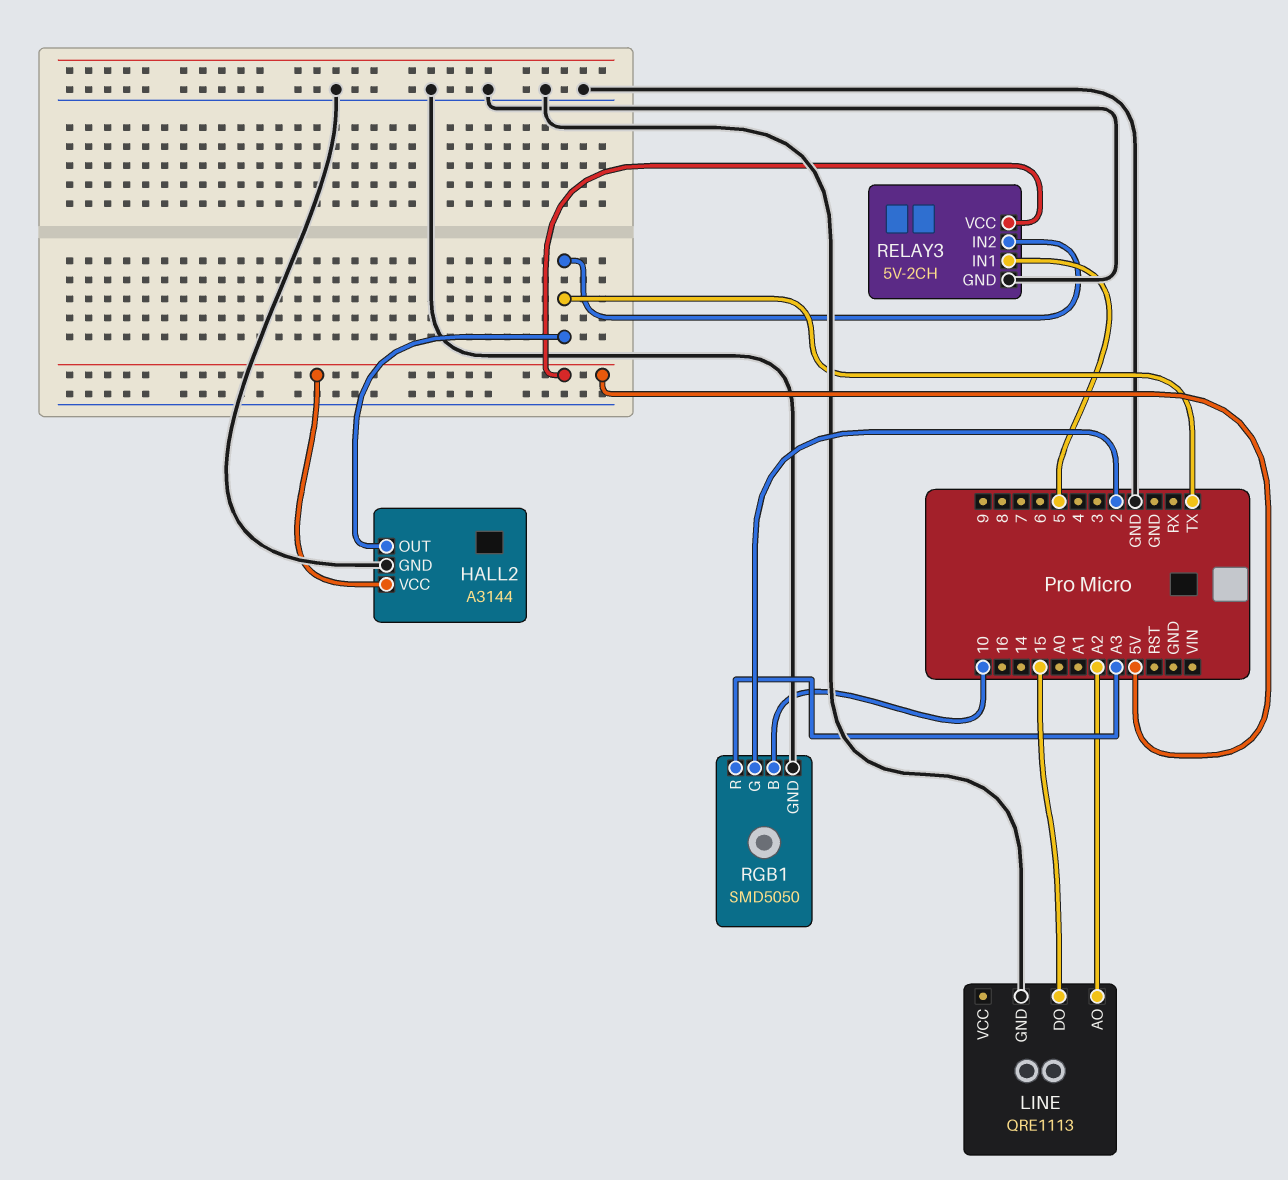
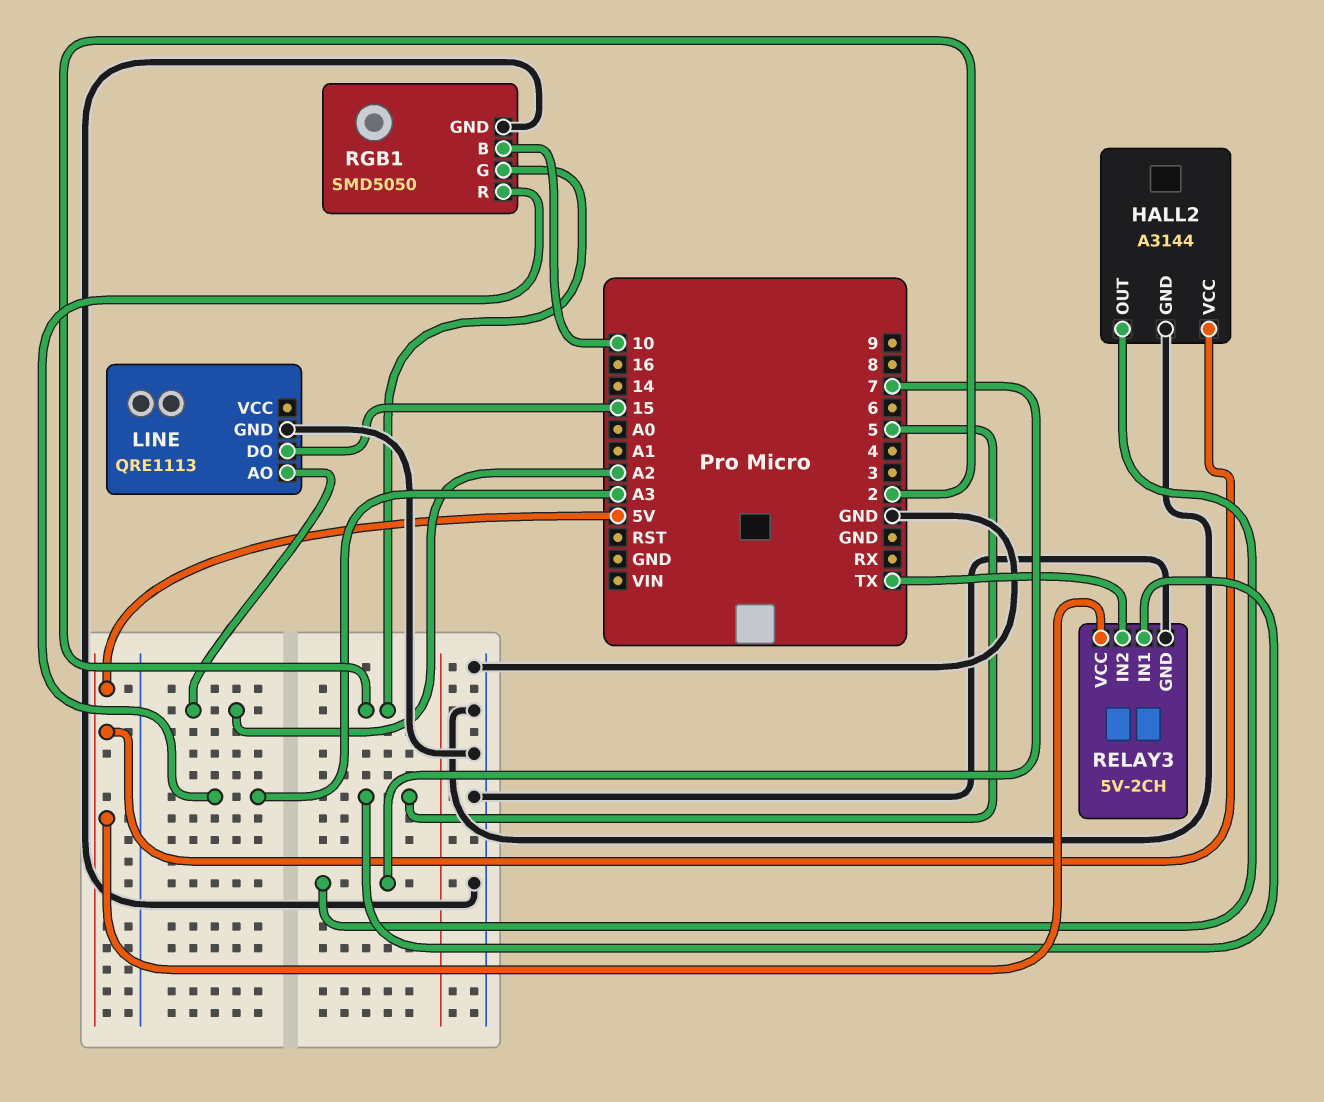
HALL2 pin OUT: TX -> 7

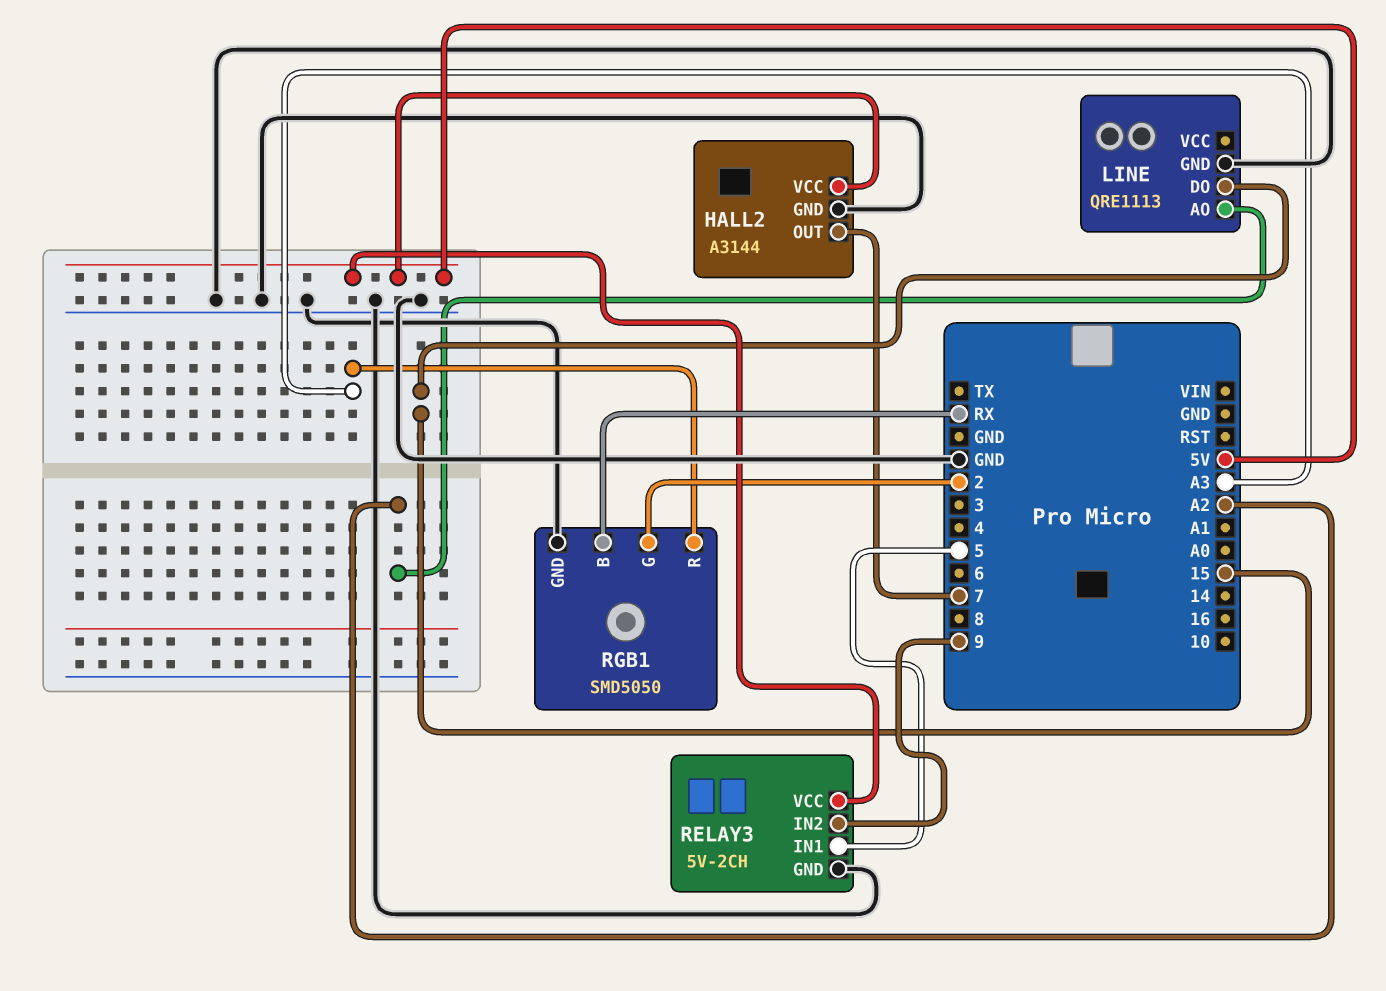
RELAY3 pin IN2: TX -> 9
RGB1 pin B: 10 -> RX

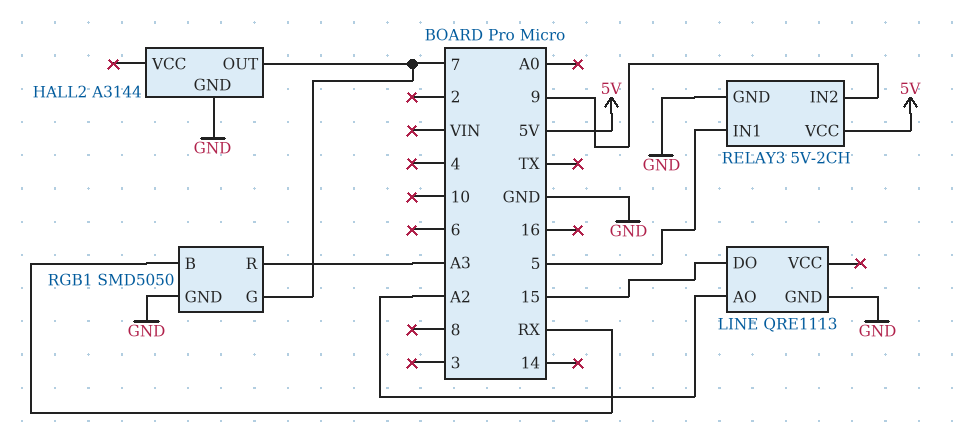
HALL2 pin VCC: 5V -> none
RGB1 pin G: 2 -> 7

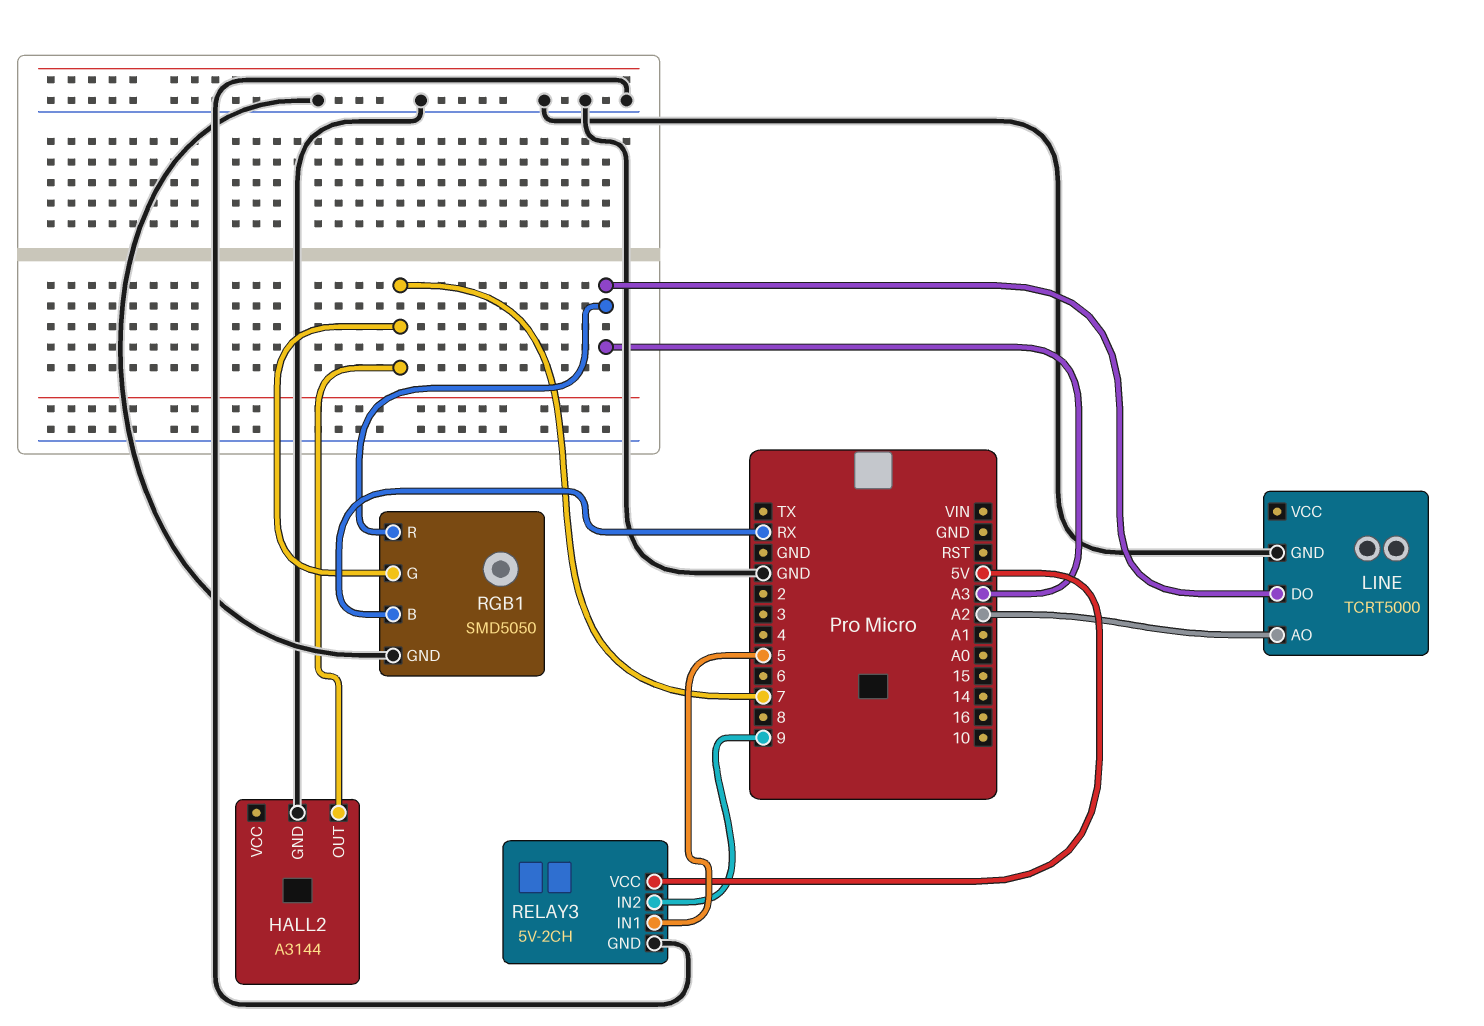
LINE: QRE1113 -> TCRT5000
LINE pin DO: 15 -> A3

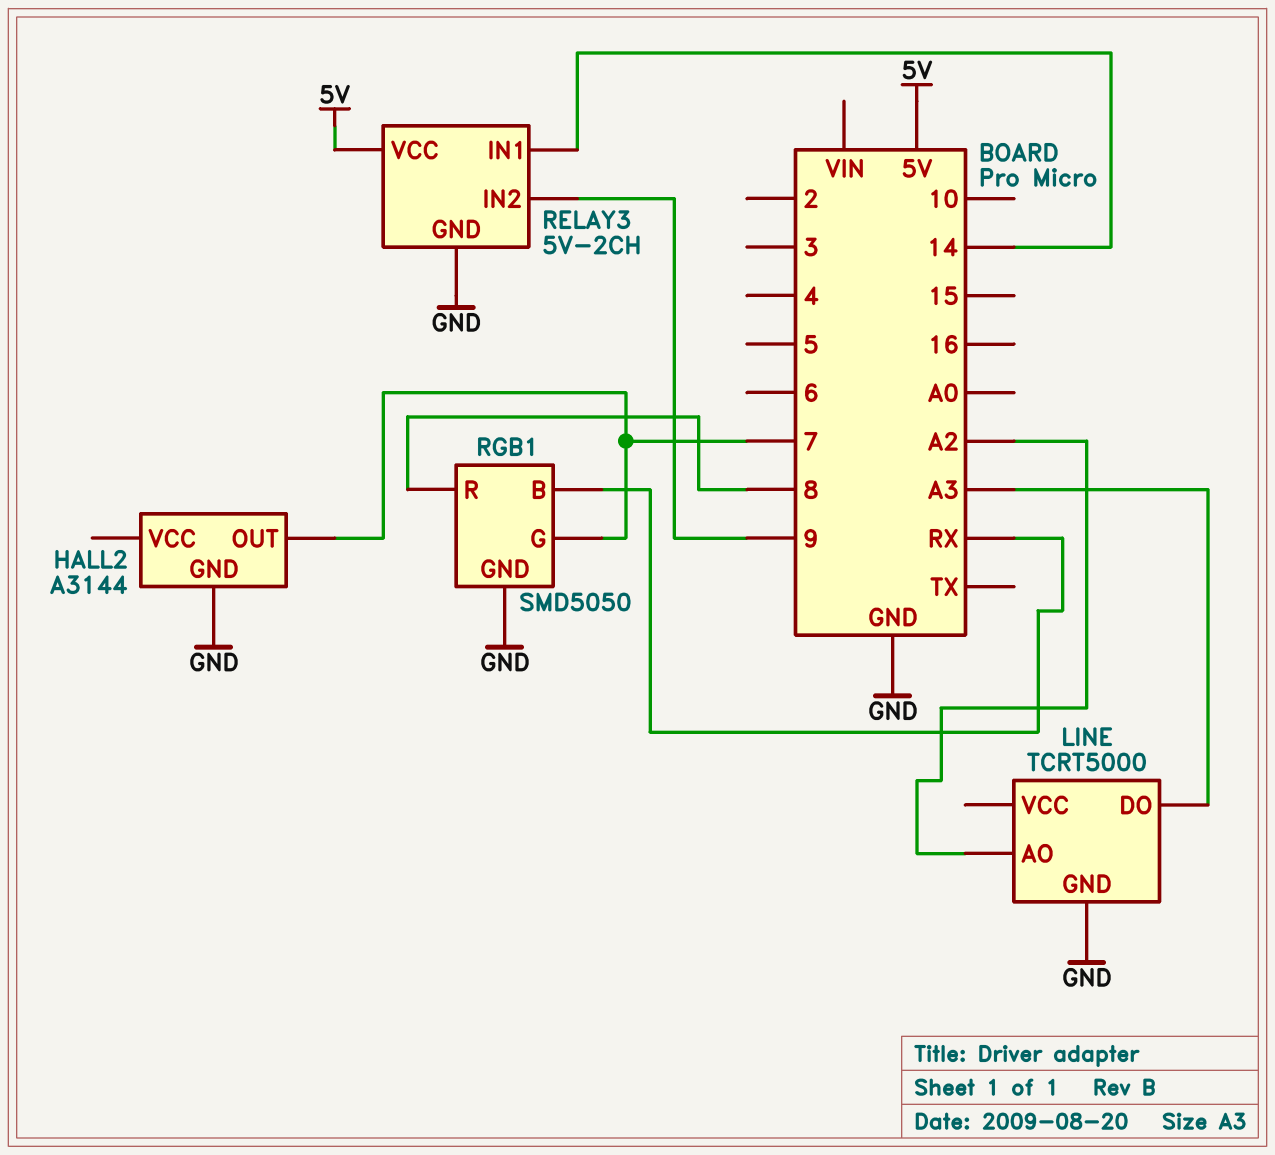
RELAY3 pin IN1: 5 -> 14
RGB1 pin R: A3 -> 8

